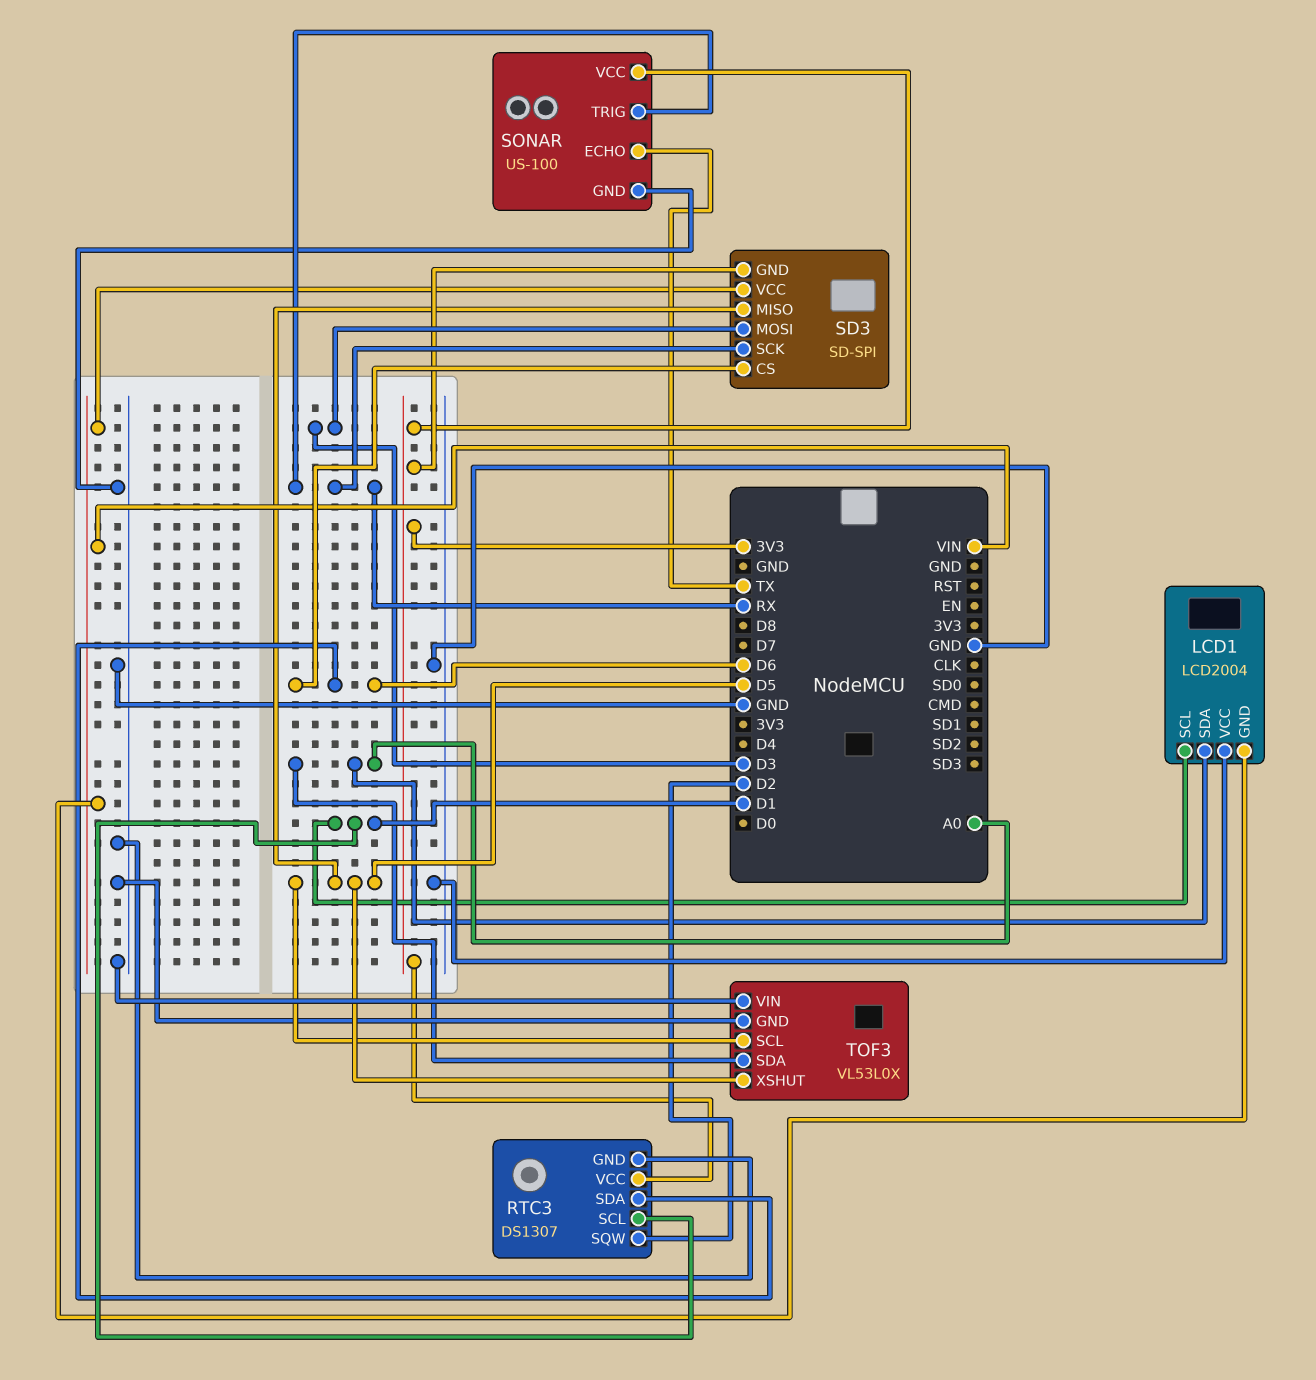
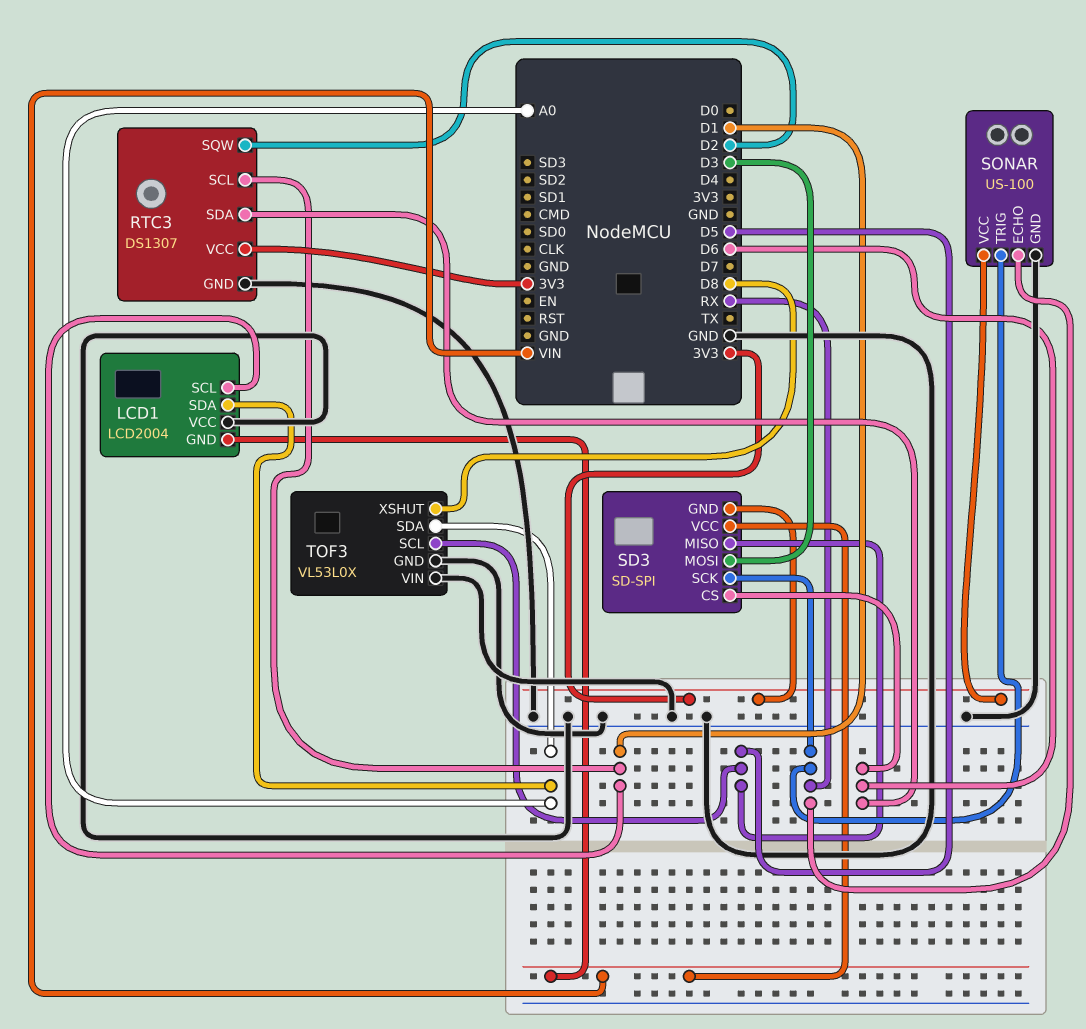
SONAR pin ECHO: TX -> RX
TOF3 pin XSHUT: D5 -> D8

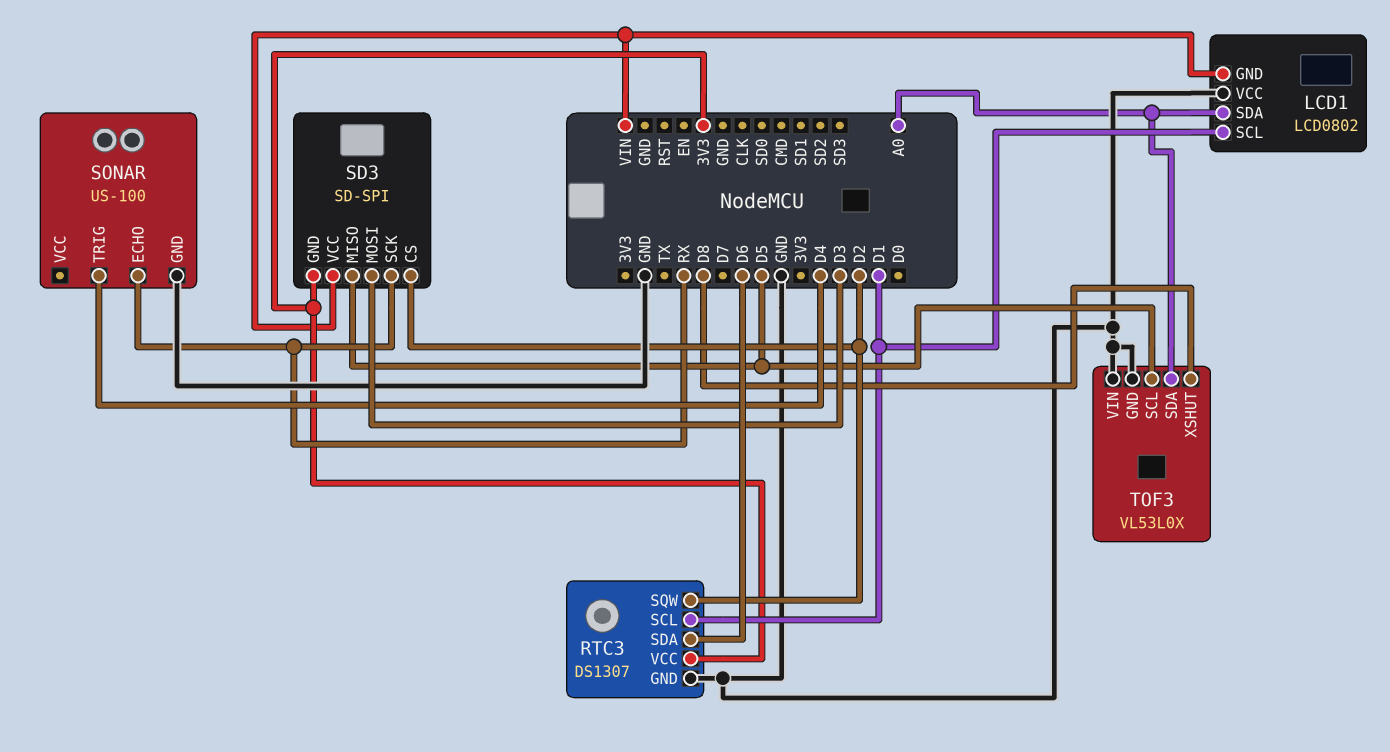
LCD1: LCD2004 -> LCD0802
SD3 pin CS: D6 -> D2
SONAR pin TRIG: RX -> D4
SONAR pin VCC: 3V3 -> none

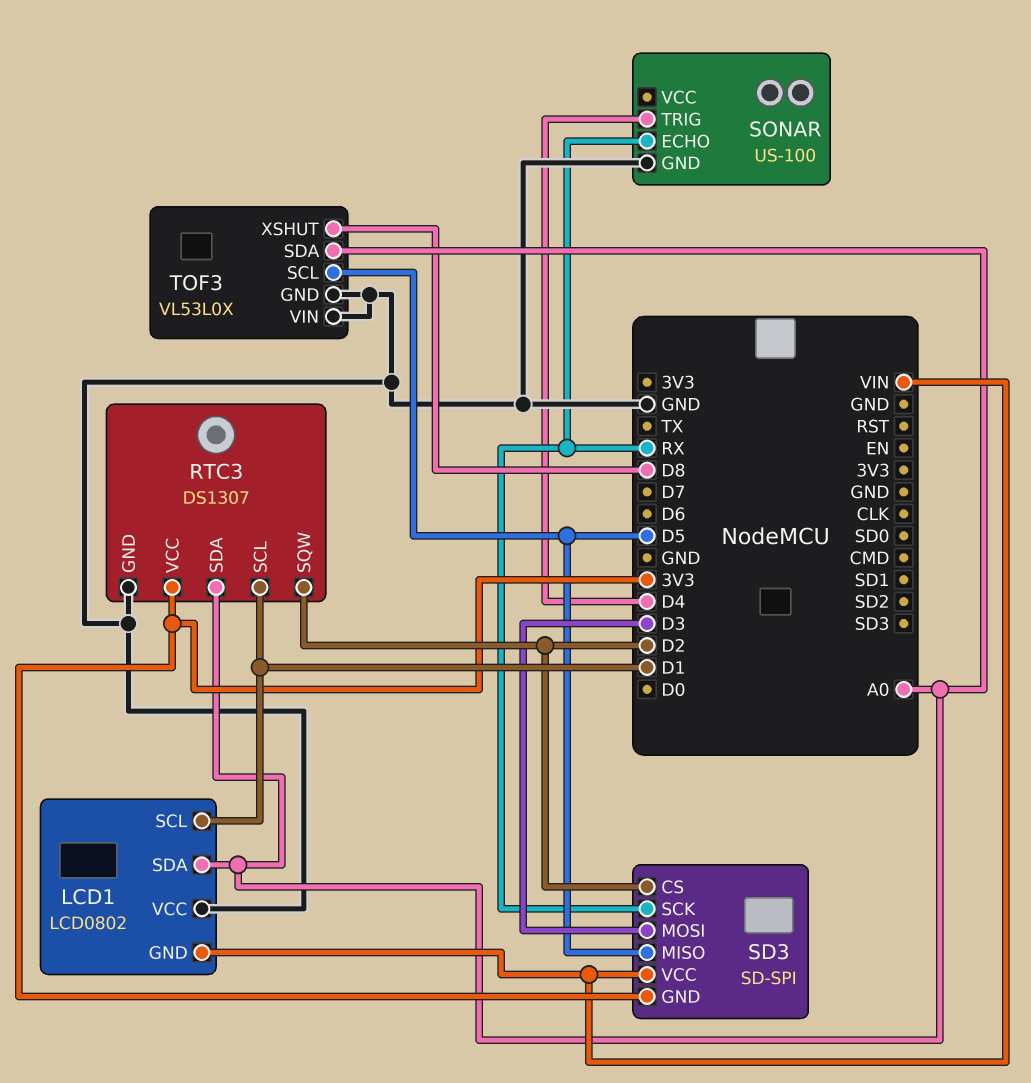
RTC3 pin SDA: D6 -> A0

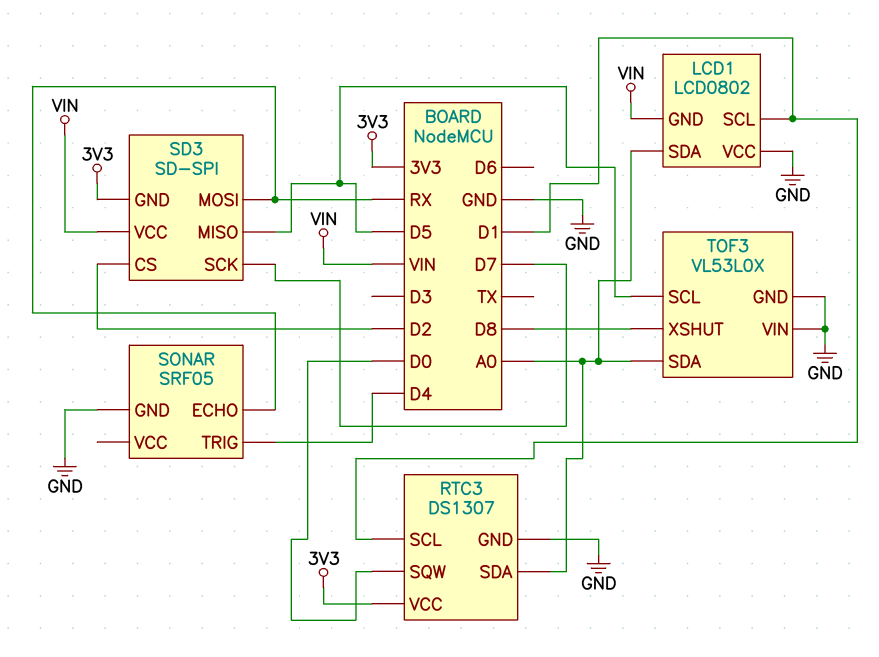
RTC3 pin SQW: D2 -> D0
SD3 pin MOSI: D3 -> RX
SD3 pin SCK: RX -> D7
SONAR: US-100 -> SRF05

